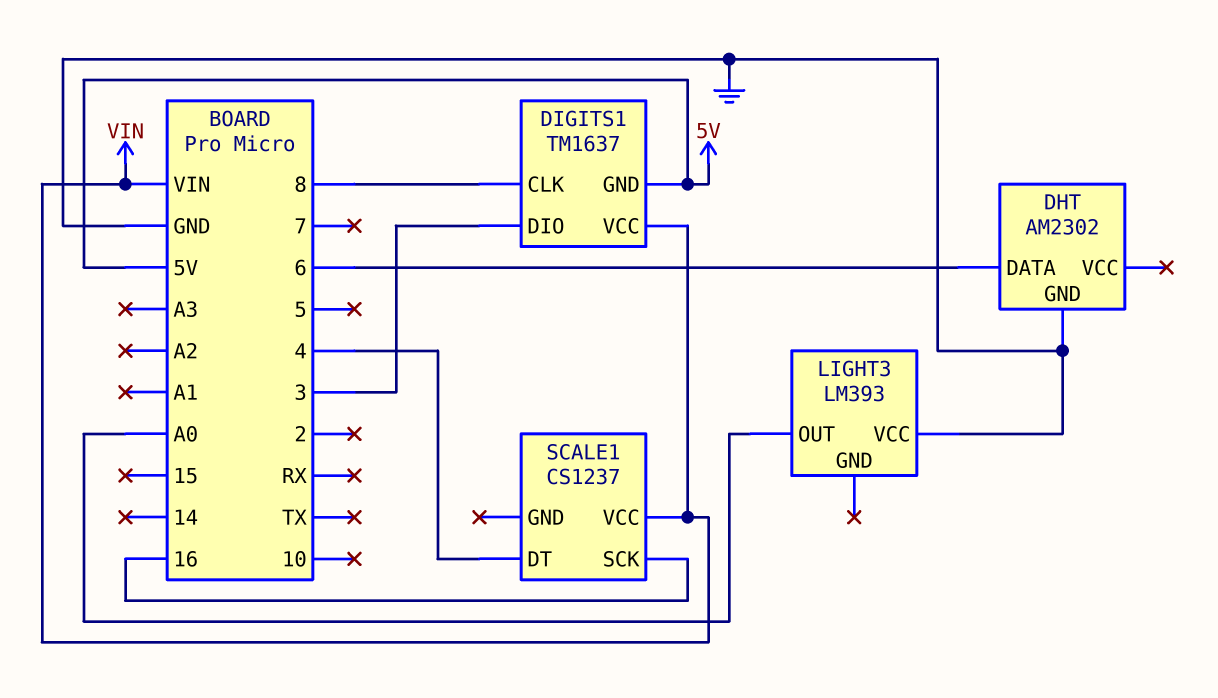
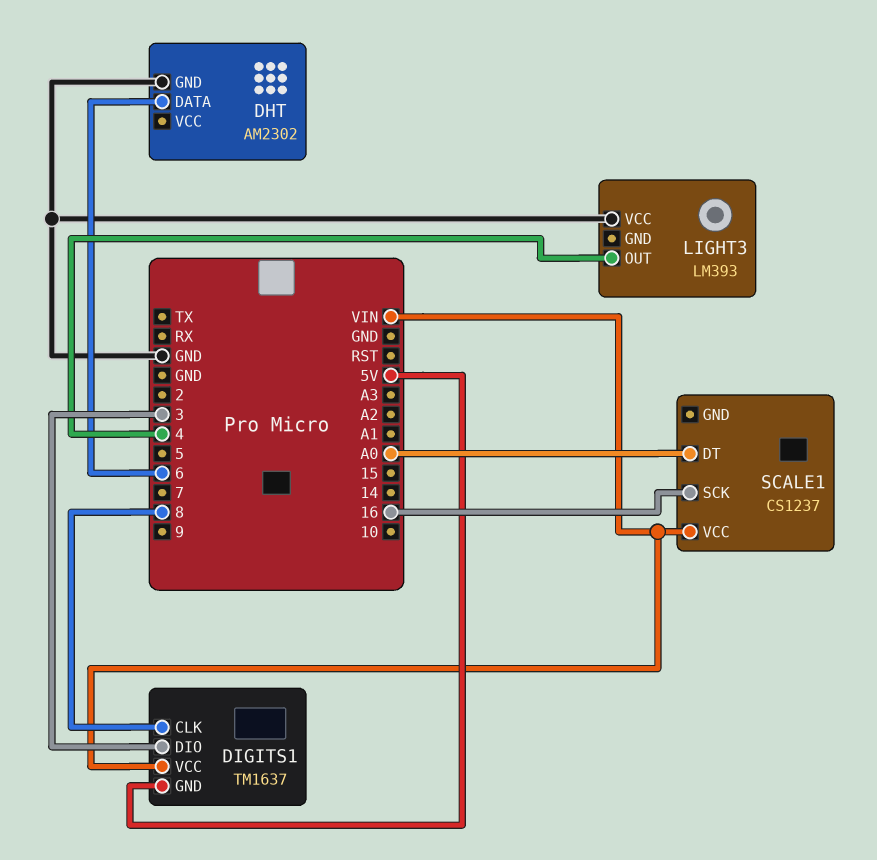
LIGHT3 pin OUT: A0 -> 4
SCALE1 pin DT: 4 -> A0

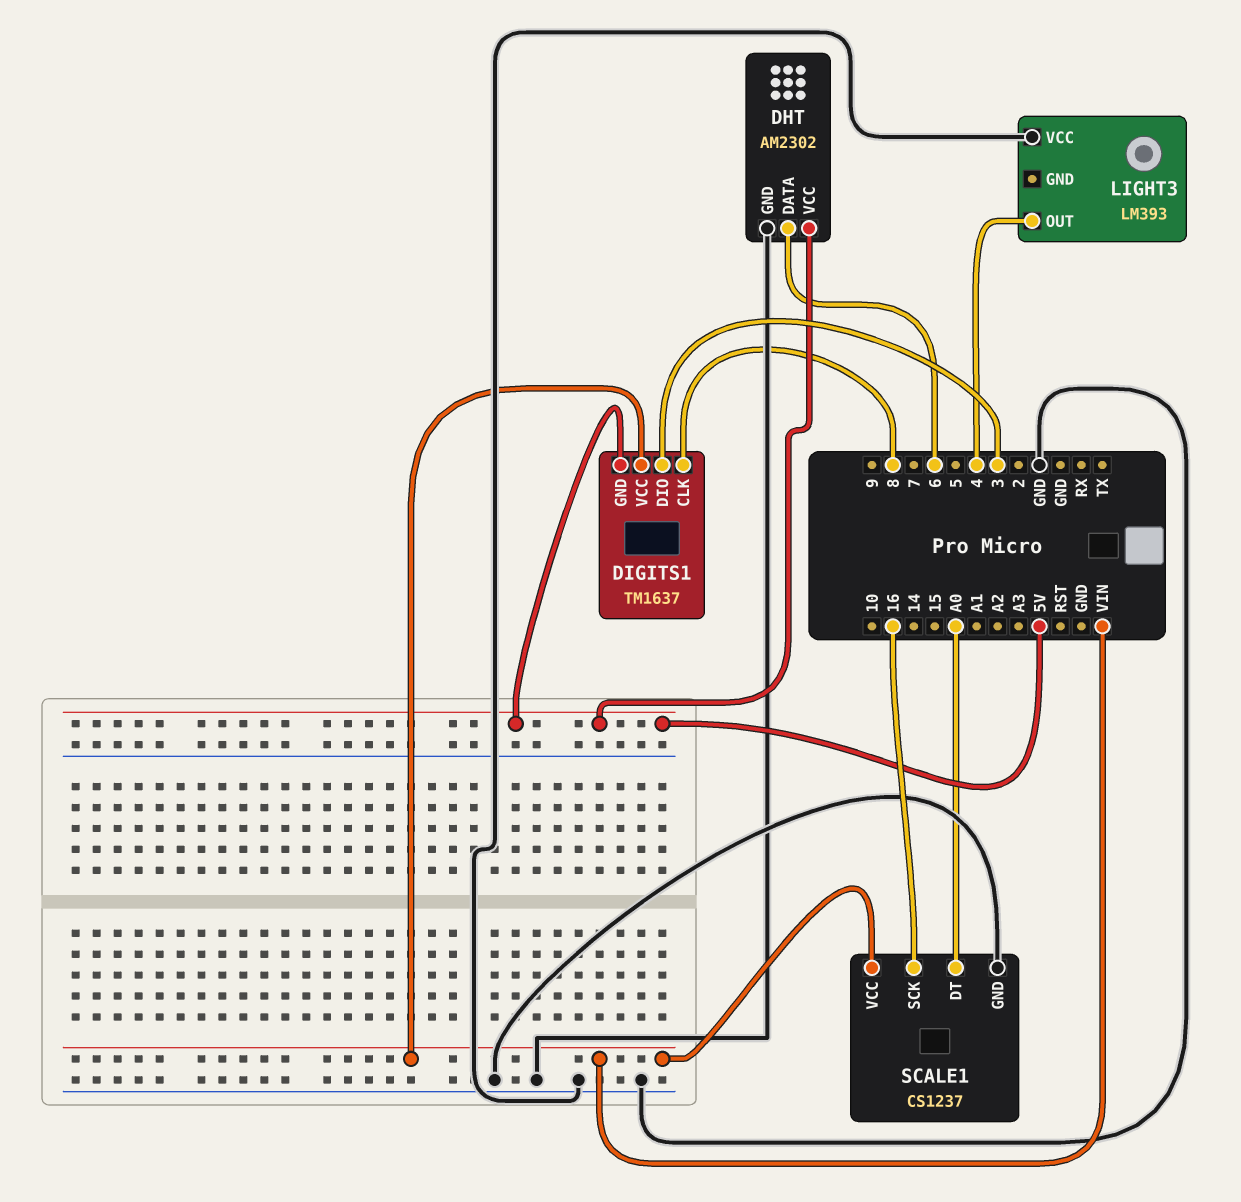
DHT pin VCC: none -> 5V
SCALE1 pin GND: none -> GND

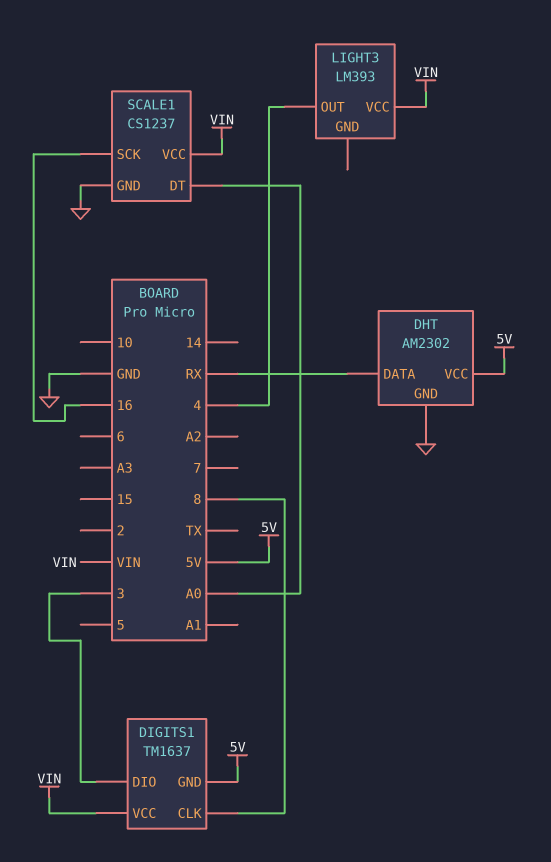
DHT pin DATA: 6 -> RX
LIGHT3 pin VCC: GND -> VIN

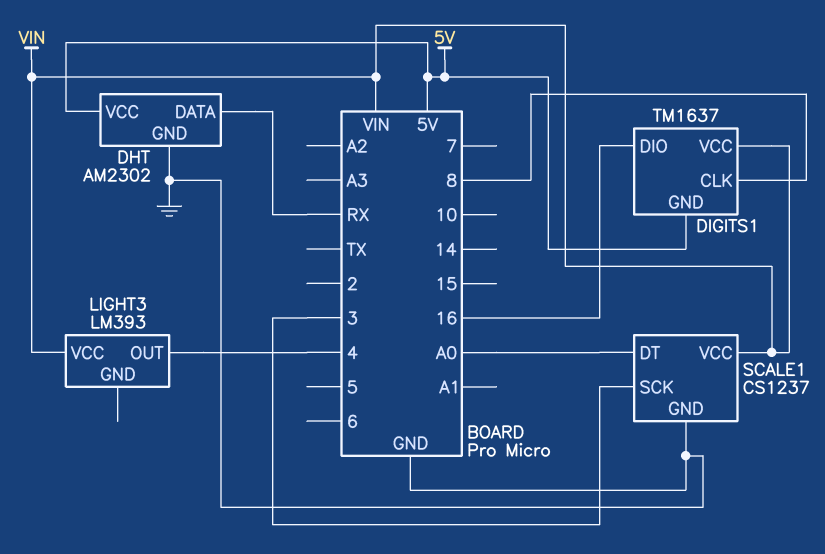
DIGITS1 pin DIO: 3 -> 16
SCALE1 pin SCK: 16 -> 3

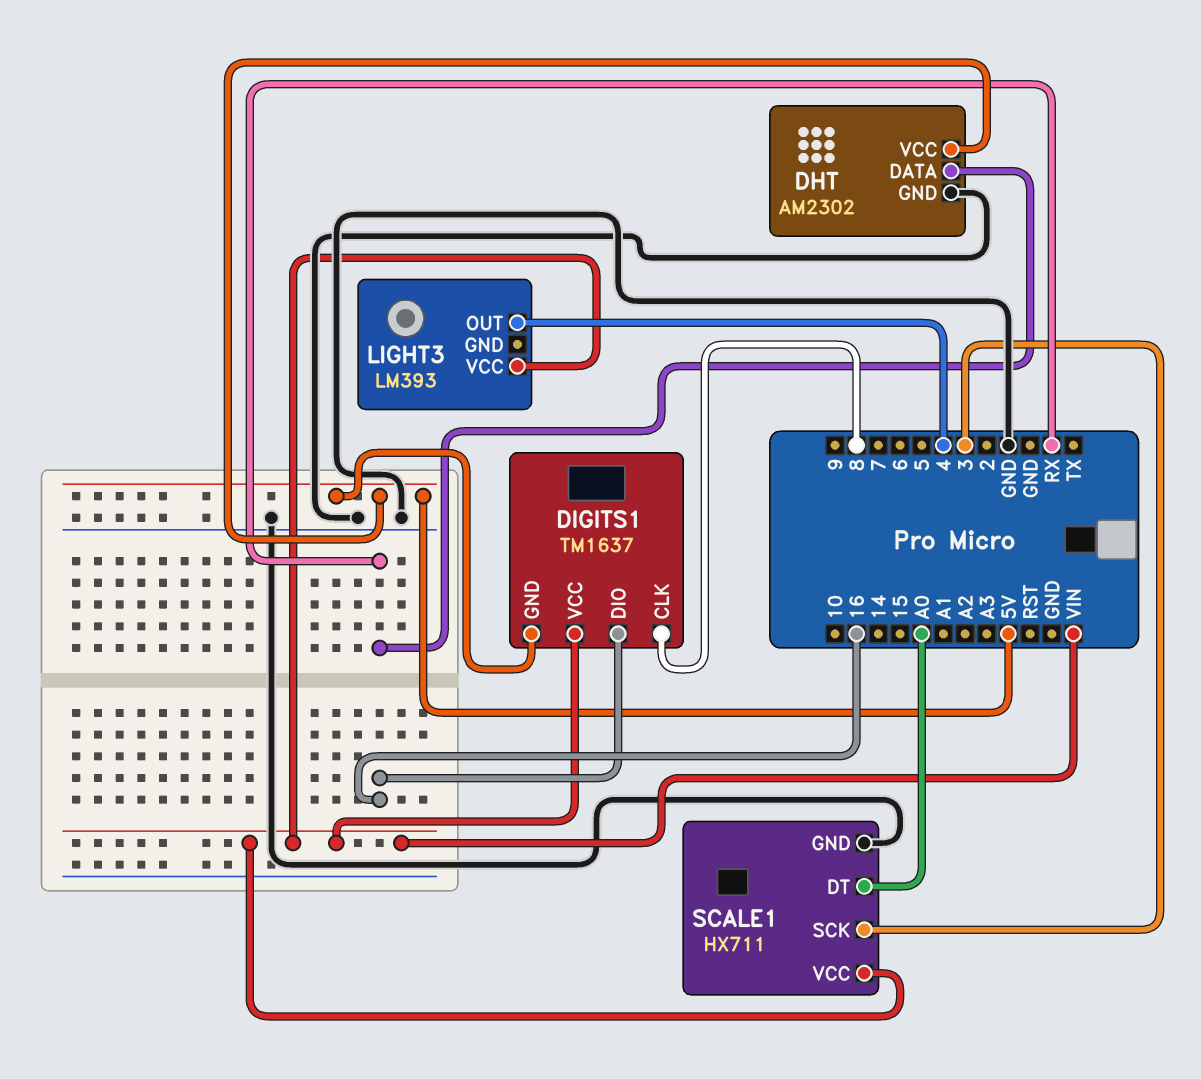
SCALE1: CS1237 -> HX711

